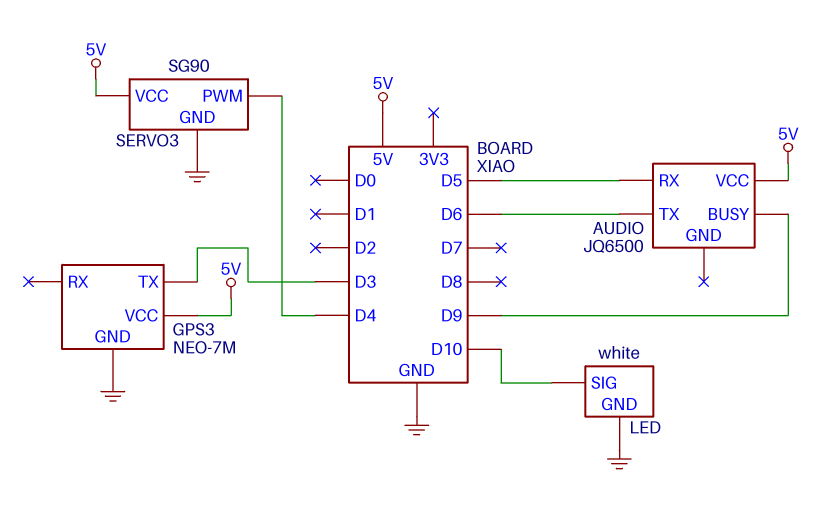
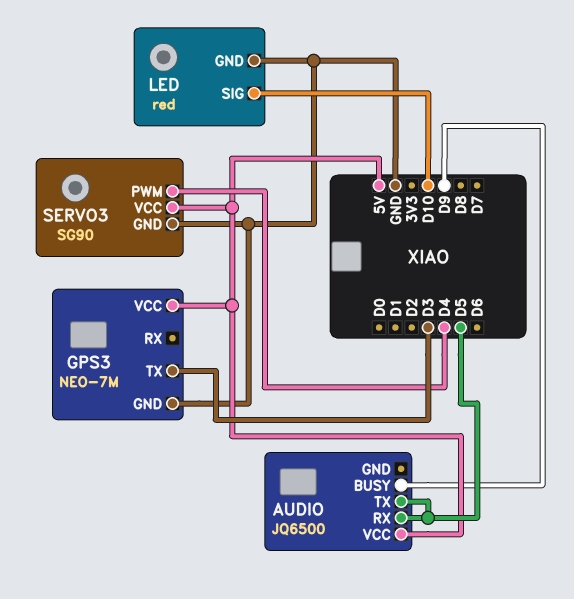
AUDIO pin TX: D6 -> D5
LED: white -> red

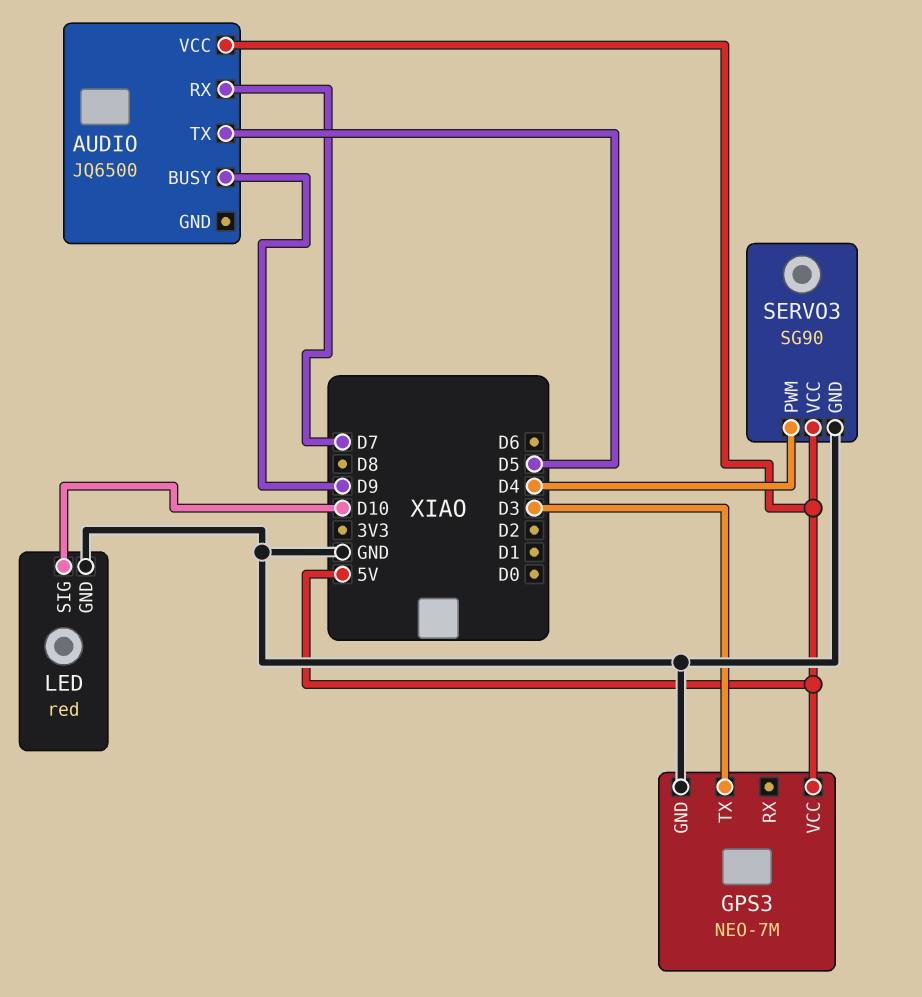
AUDIO pin RX: D5 -> D7

